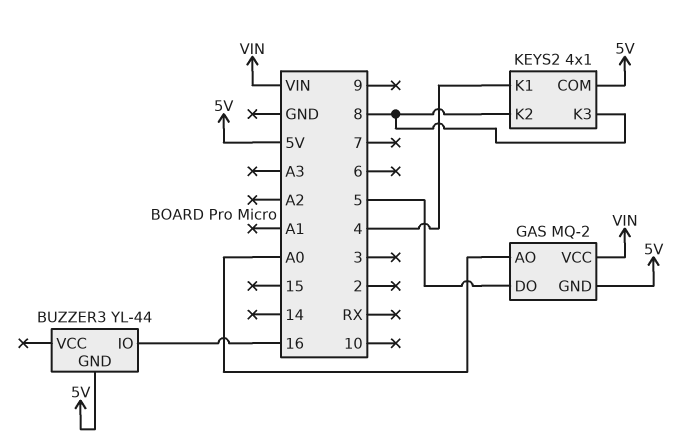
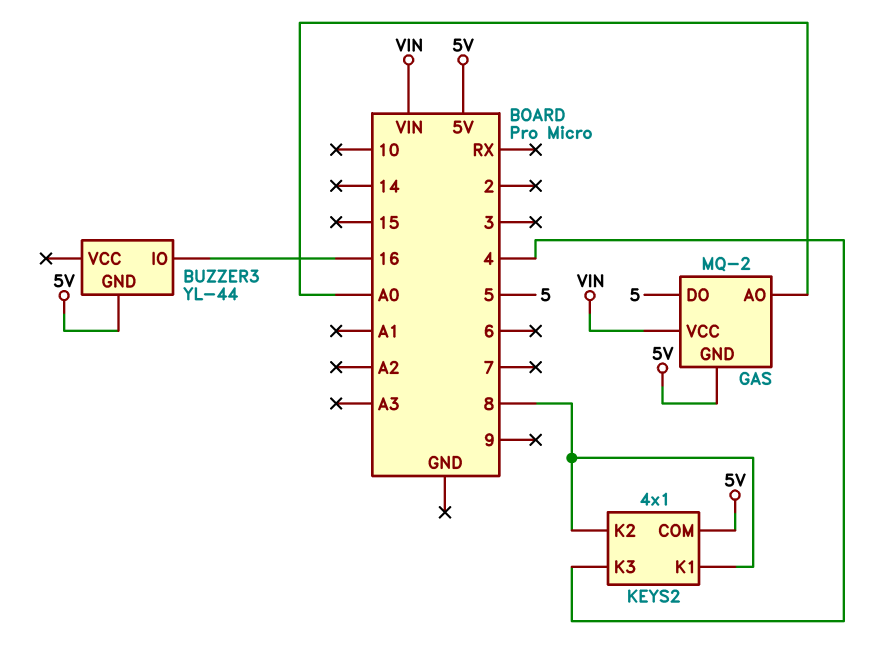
KEYS2 pin K1: 4 -> 8
KEYS2 pin K3: 8 -> 4

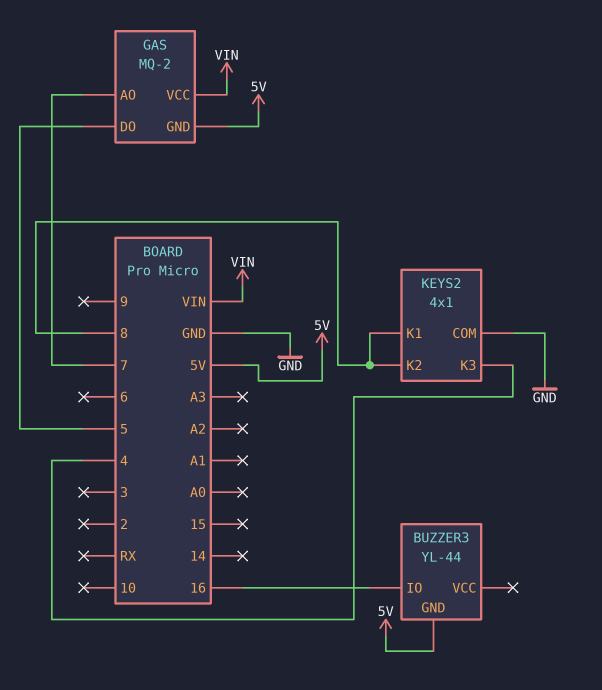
GAS pin AO: A0 -> 7
KEYS2 pin COM: 5V -> GND

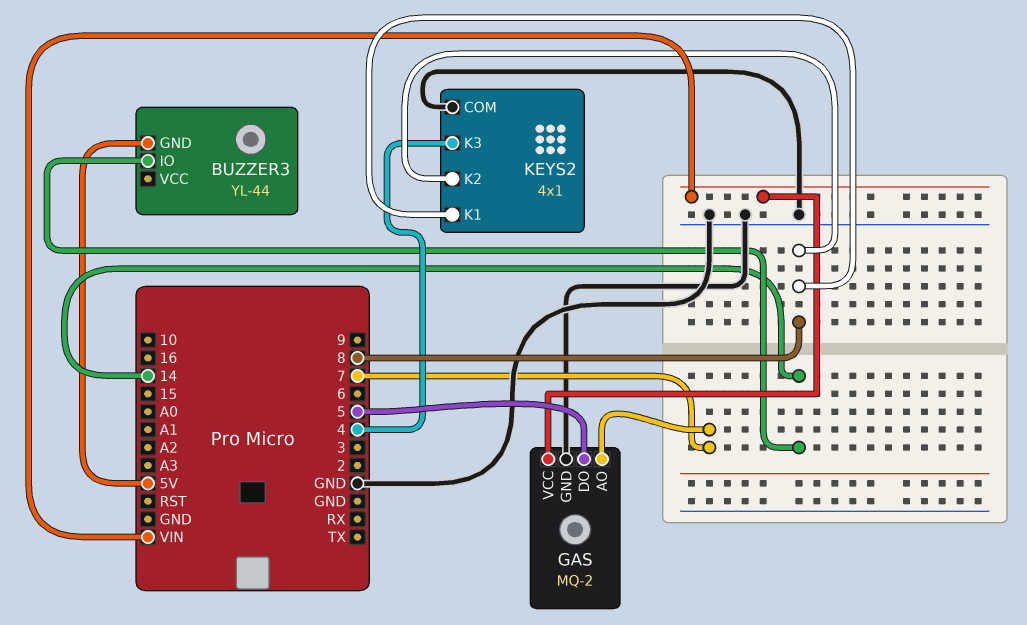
BUZZER3 pin IO: 16 -> 14
GAS pin GND: 5V -> GND

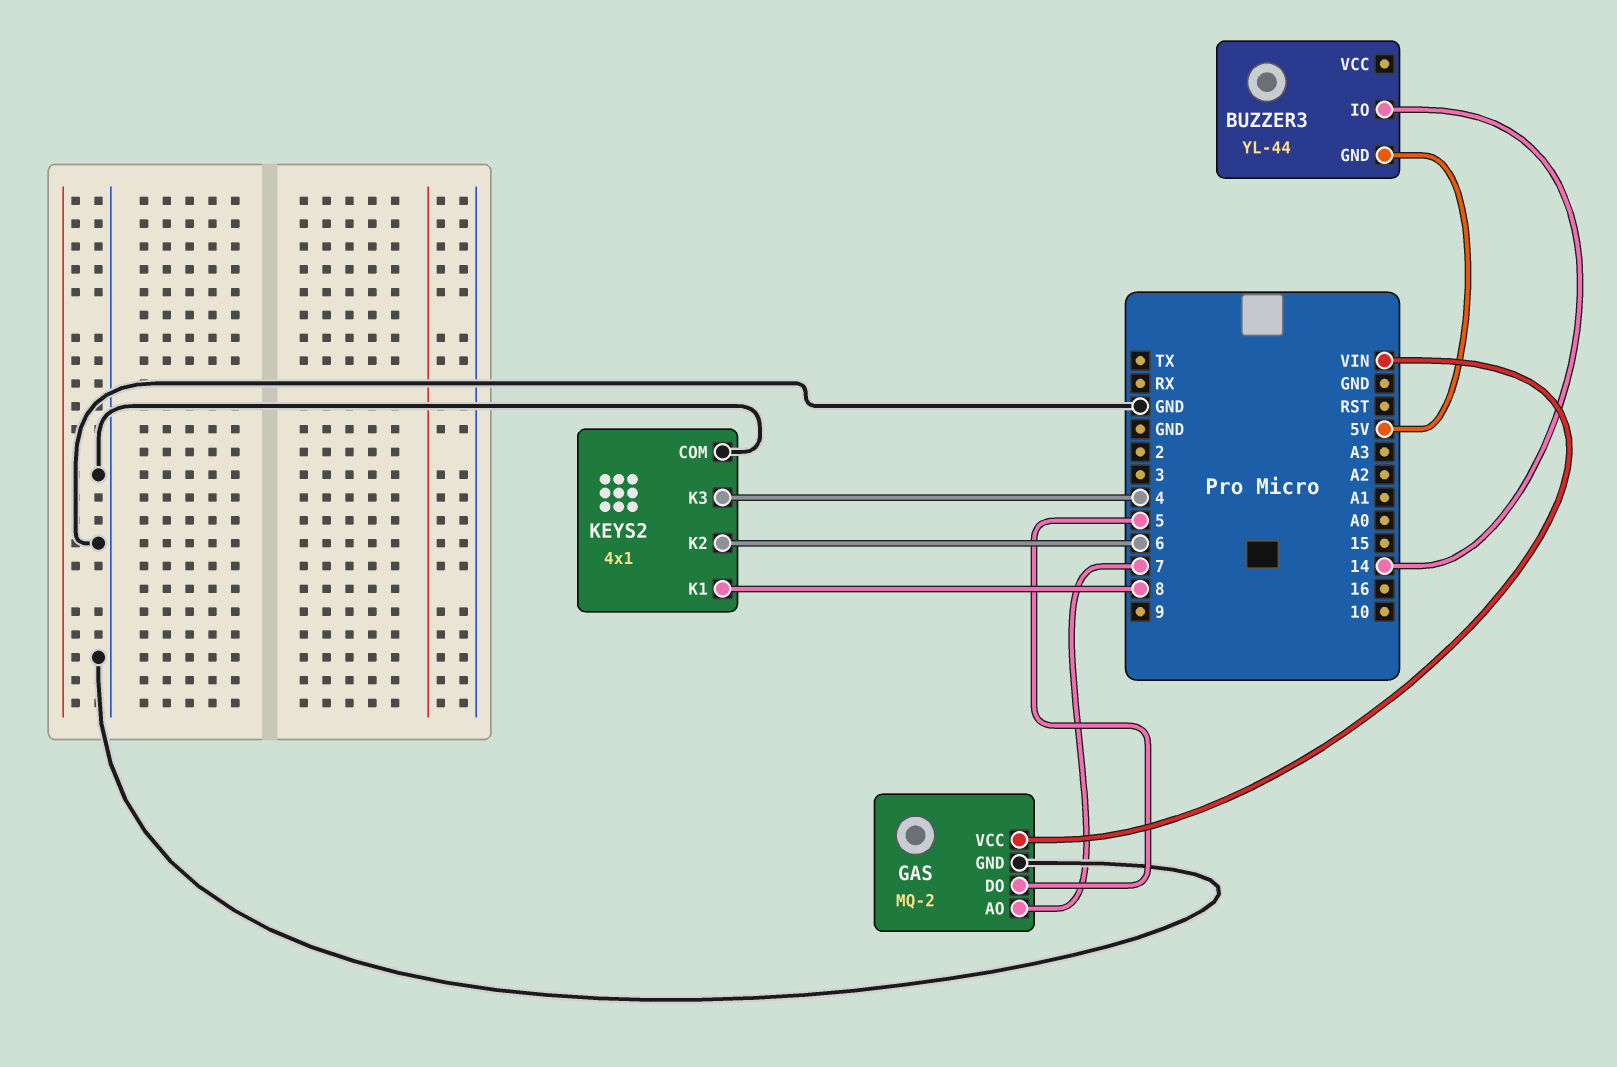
KEYS2 pin K2: 8 -> 6

